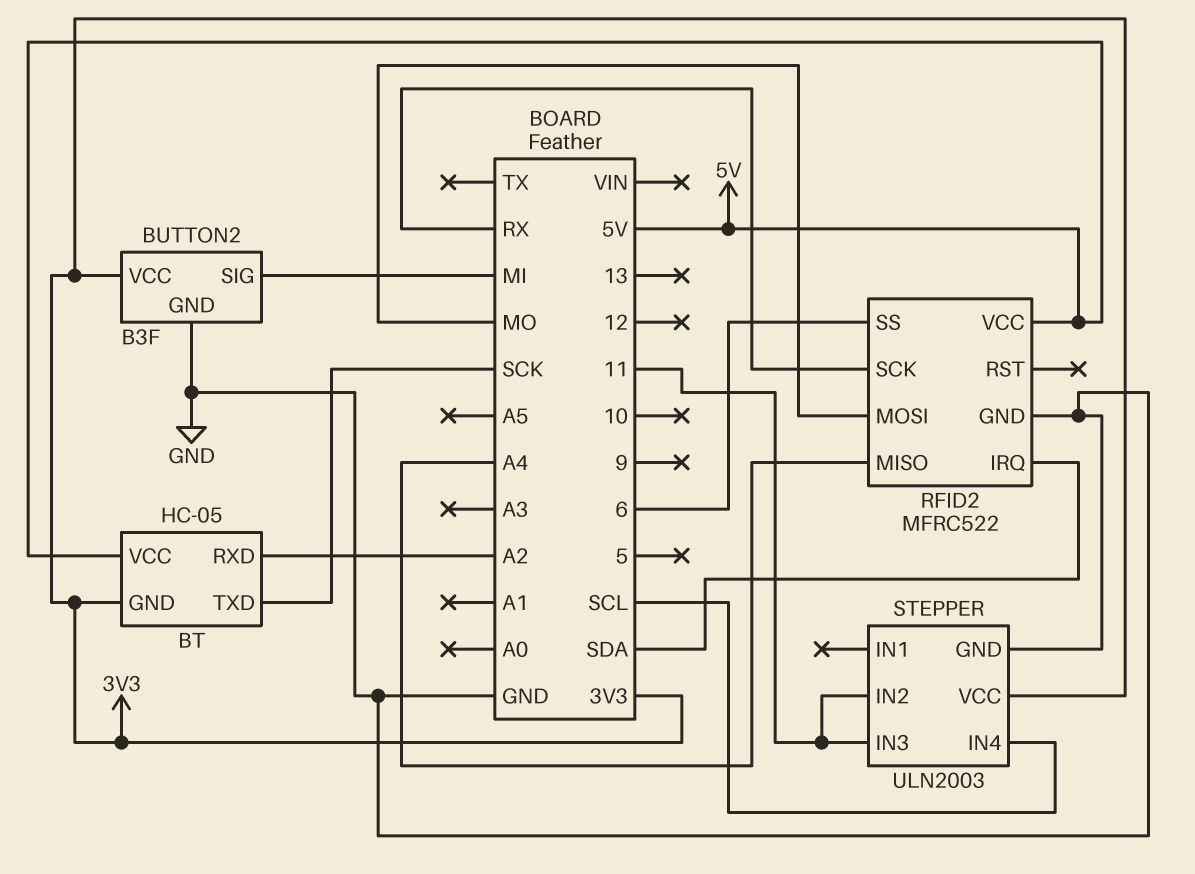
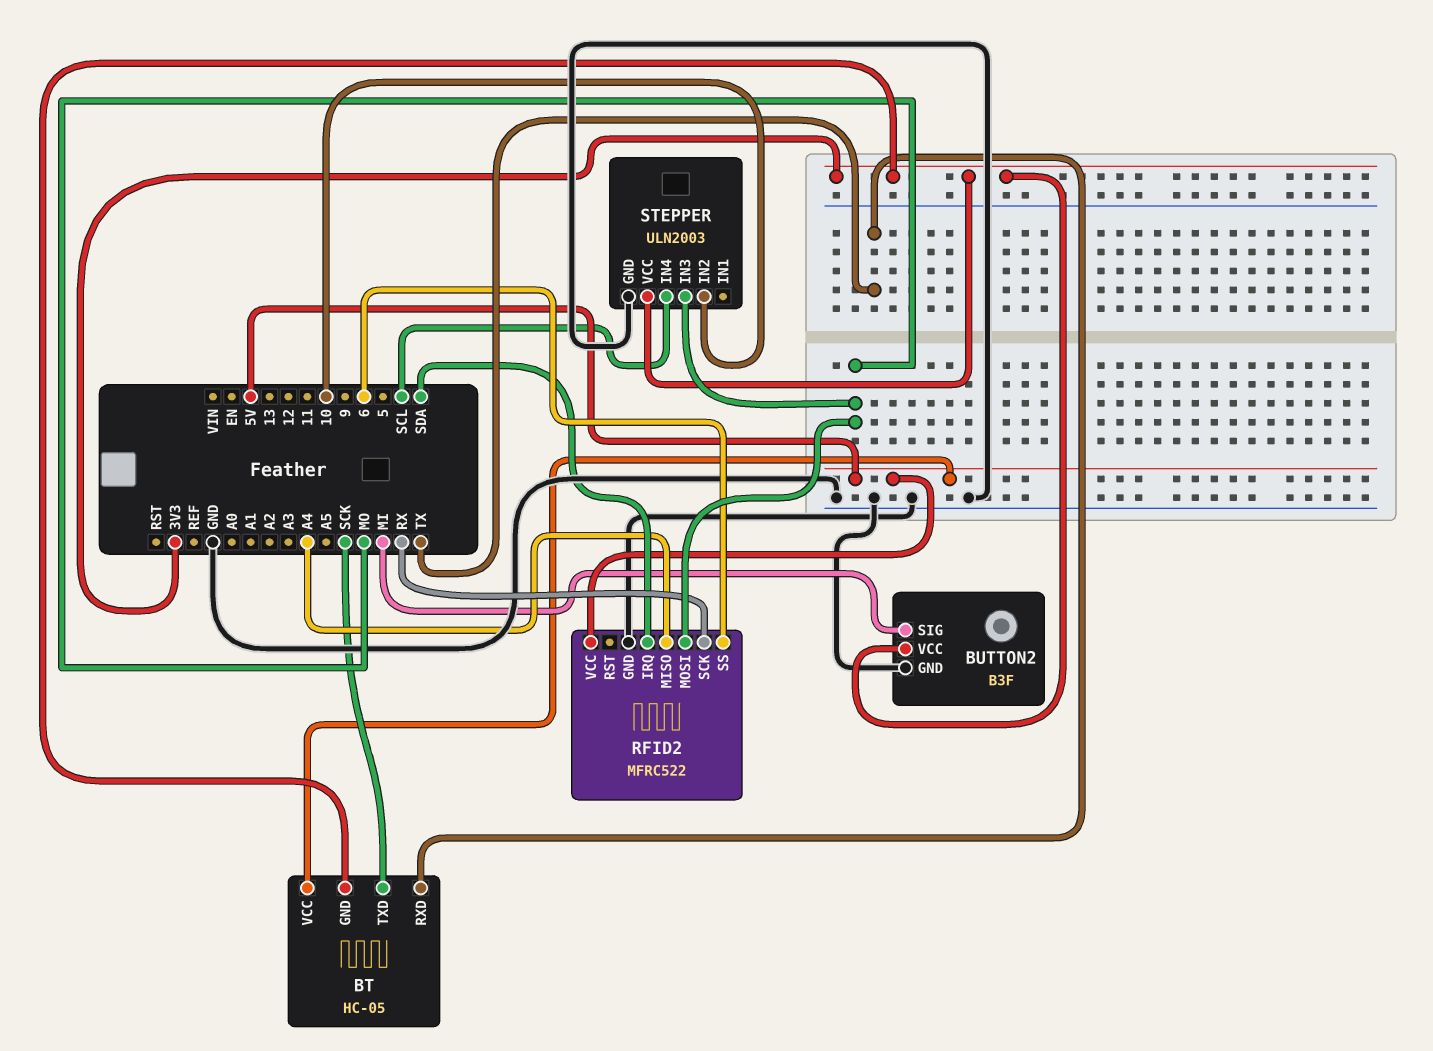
BT pin RXD: A2 -> TX
STEPPER pin IN2: 11 -> 10
STEPPER pin IN3: 11 -> MO

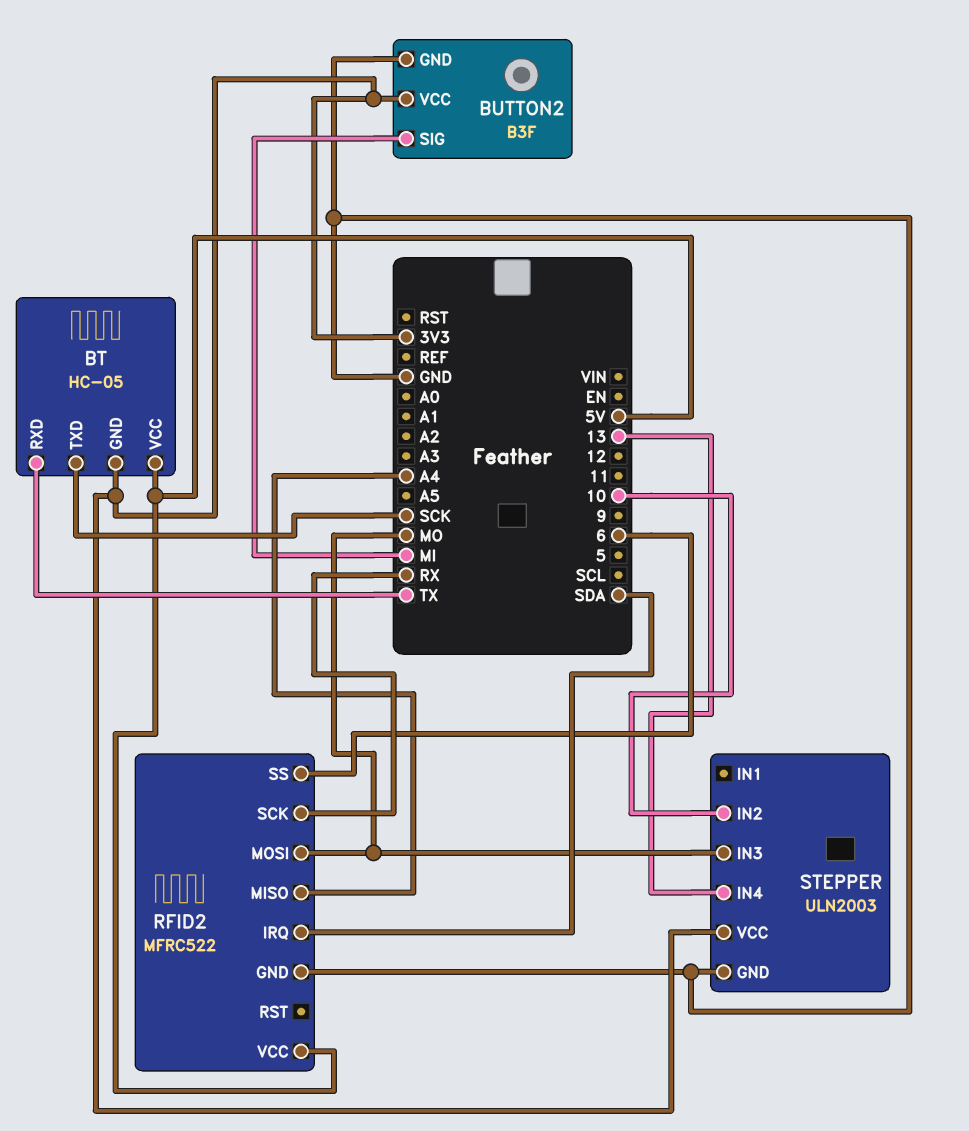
STEPPER pin IN4: SCL -> 13

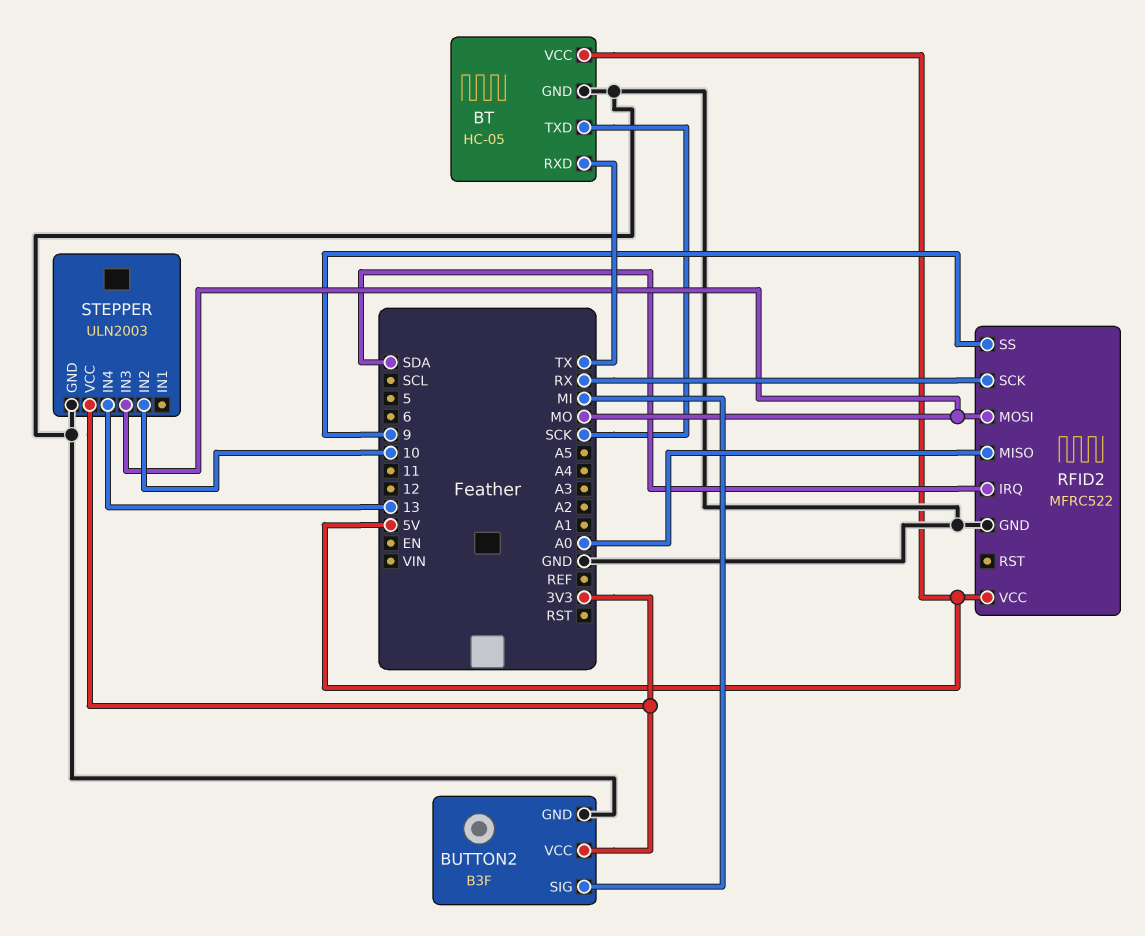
BT pin GND: 3V3 -> GND
RFID2 pin MISO: A4 -> A0
RFID2 pin SS: 6 -> 9

